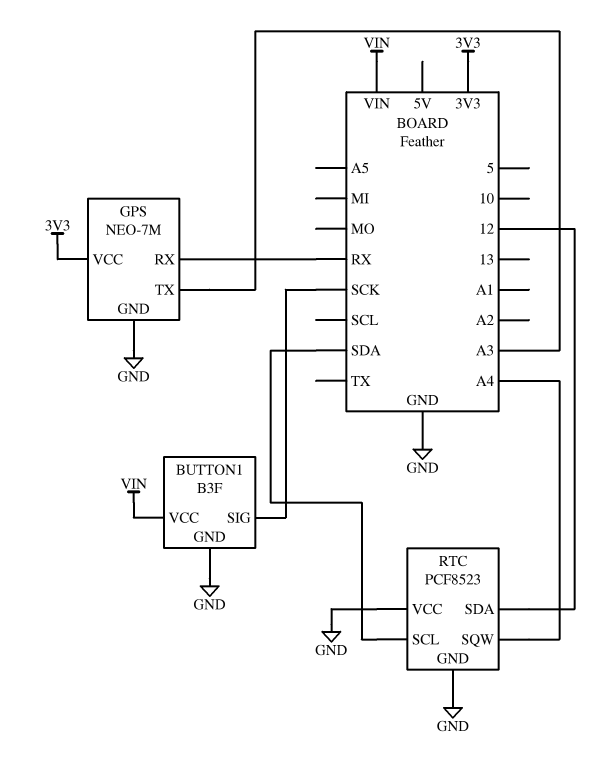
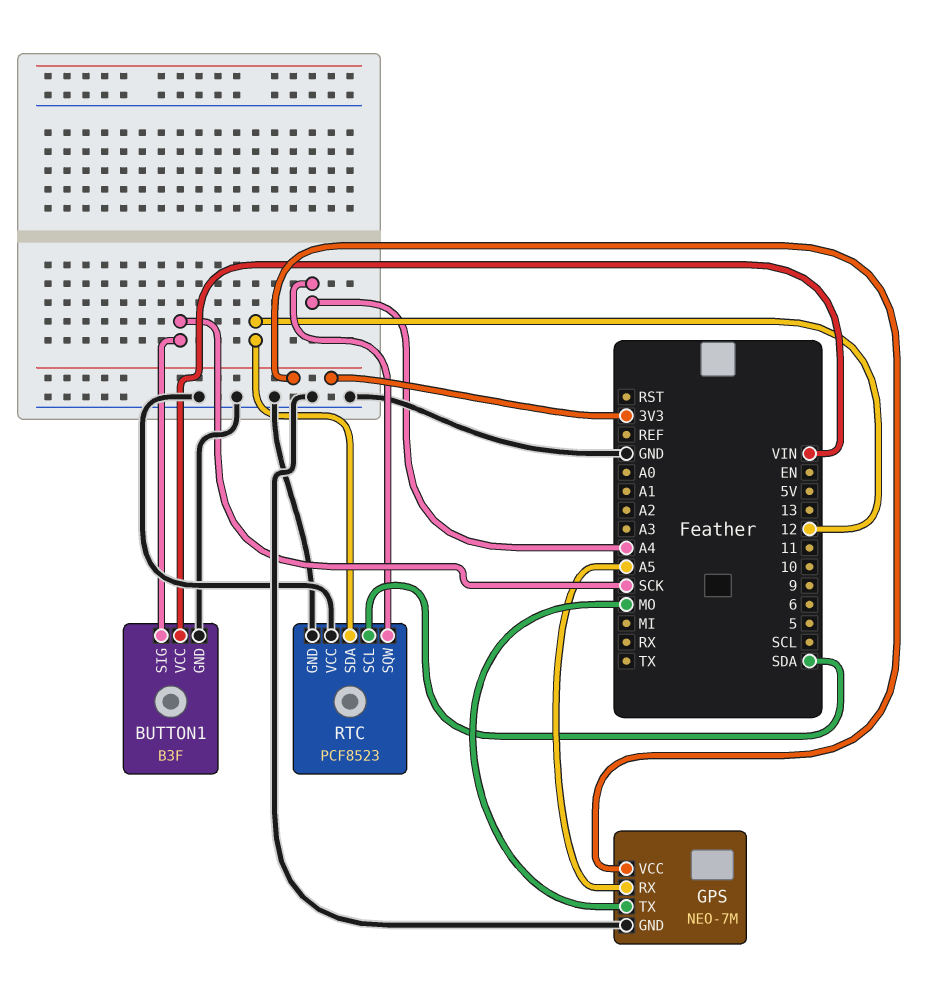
GPS pin RX: RX -> A5
GPS pin TX: A3 -> MO

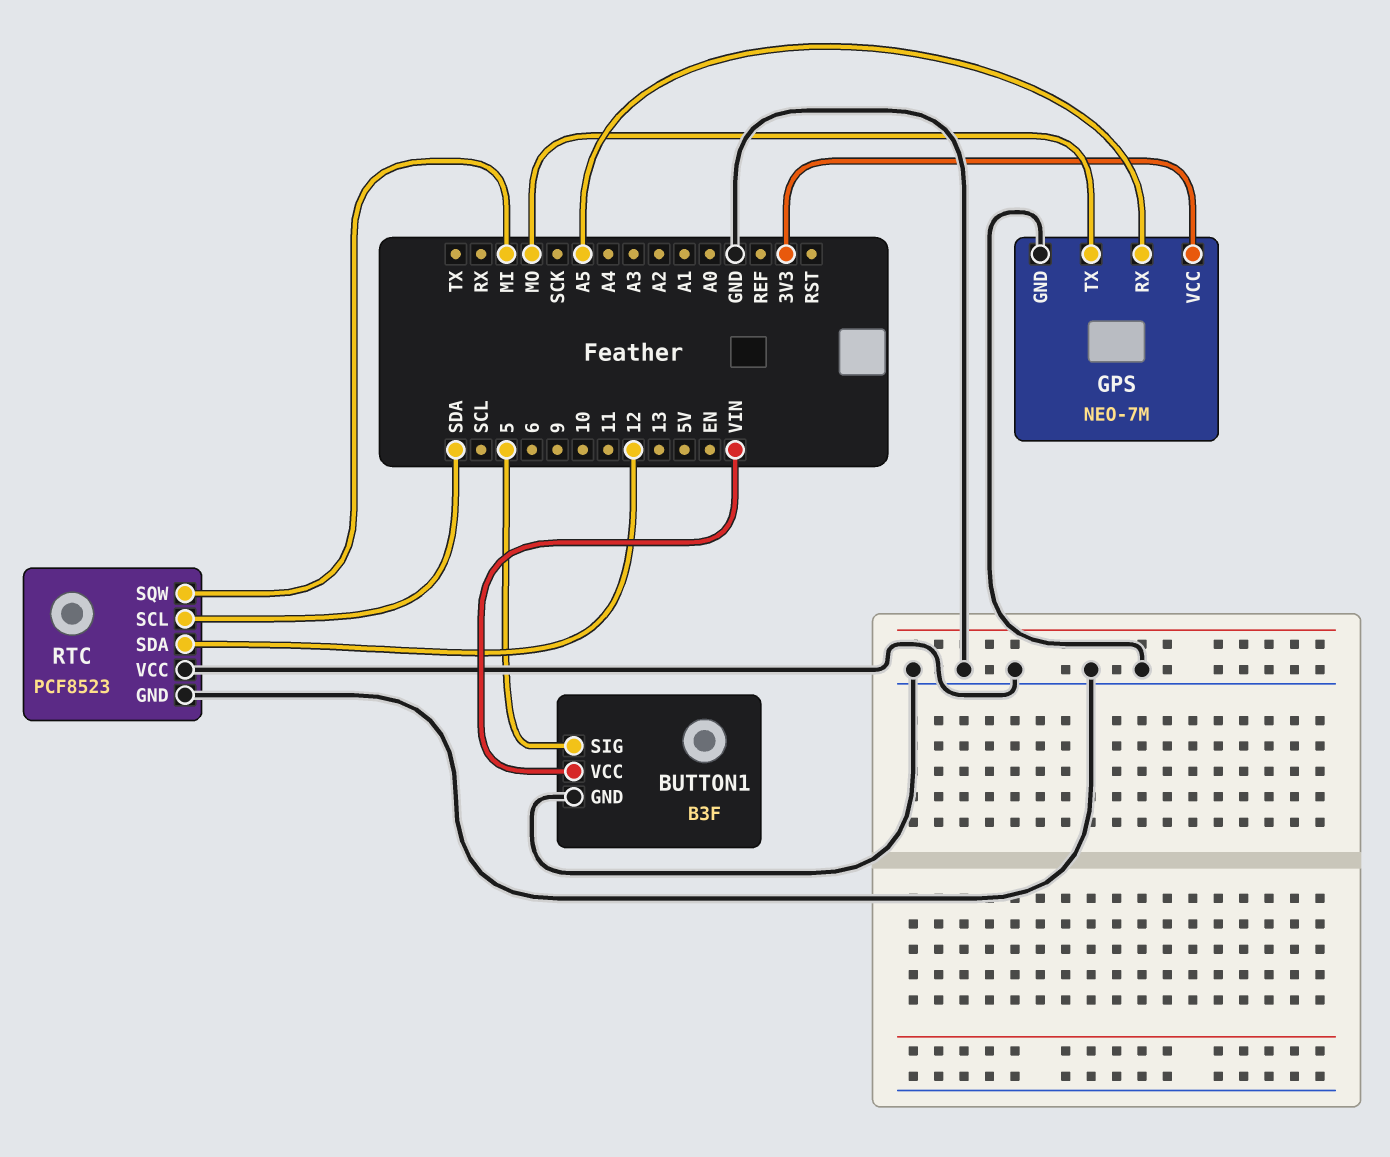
BUTTON1 pin SIG: SCK -> 5
RTC pin SQW: A4 -> MI

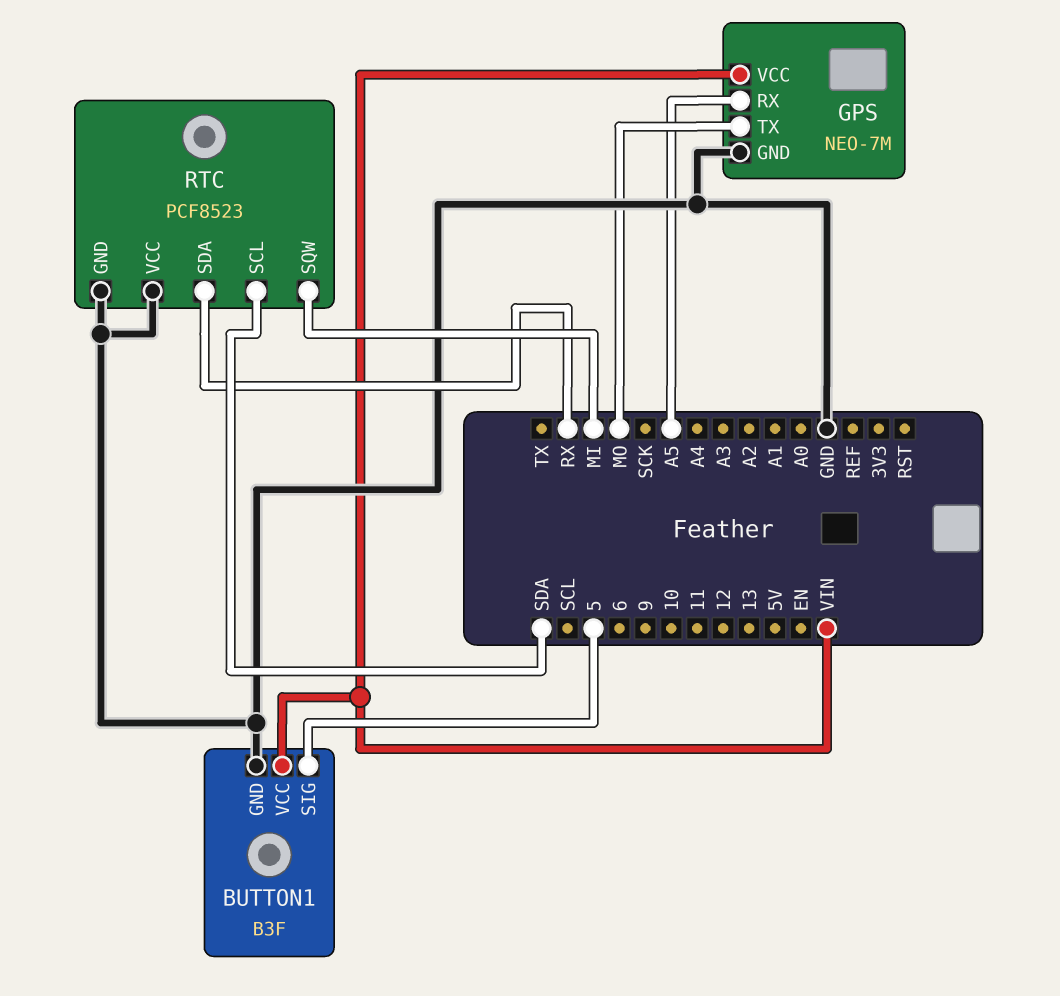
GPS pin VCC: 3V3 -> VIN
RTC pin SDA: 12 -> RX

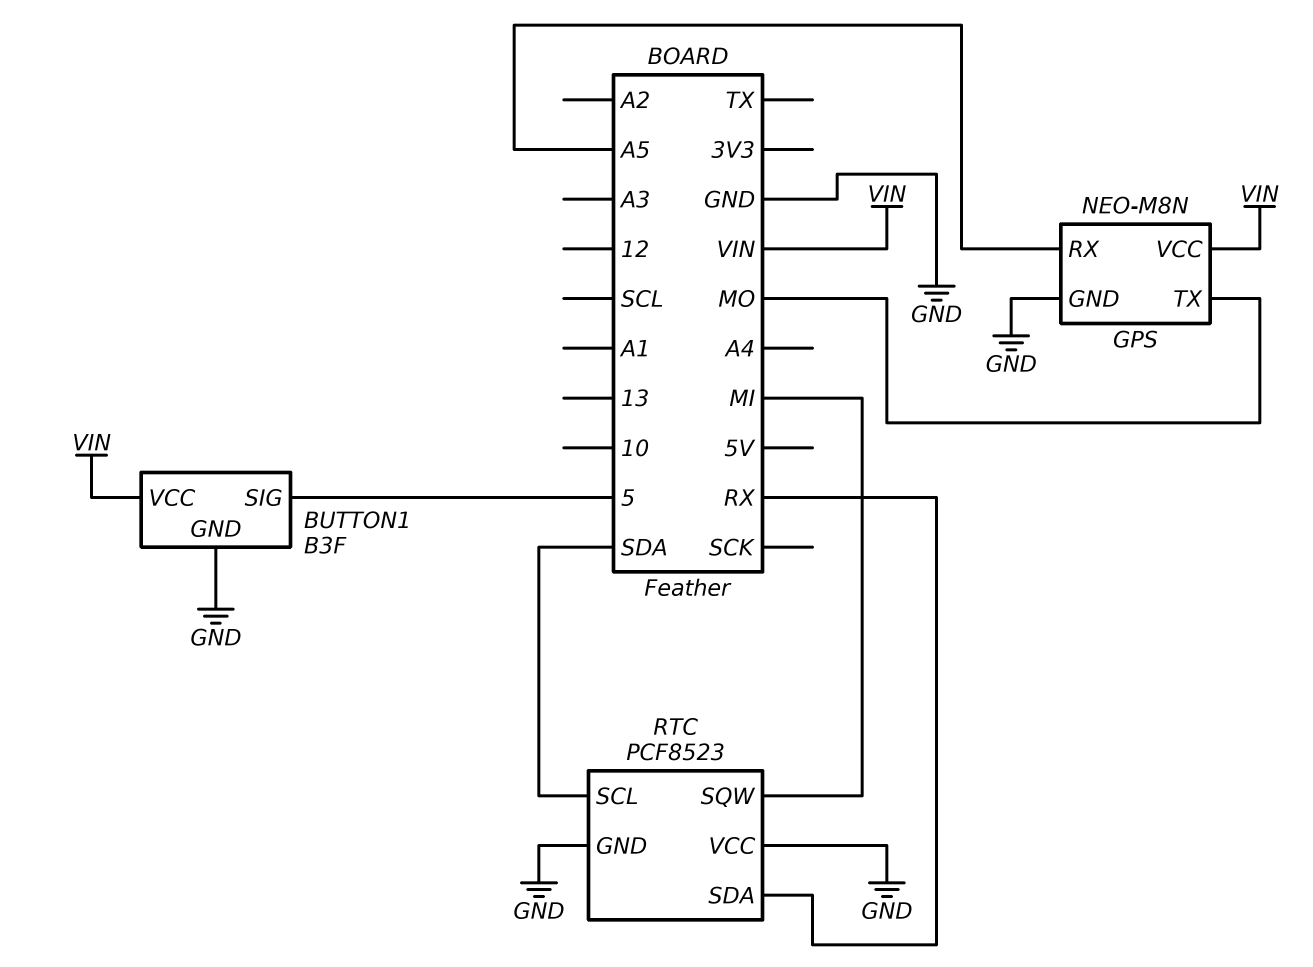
GPS: NEO-7M -> NEO-M8N

